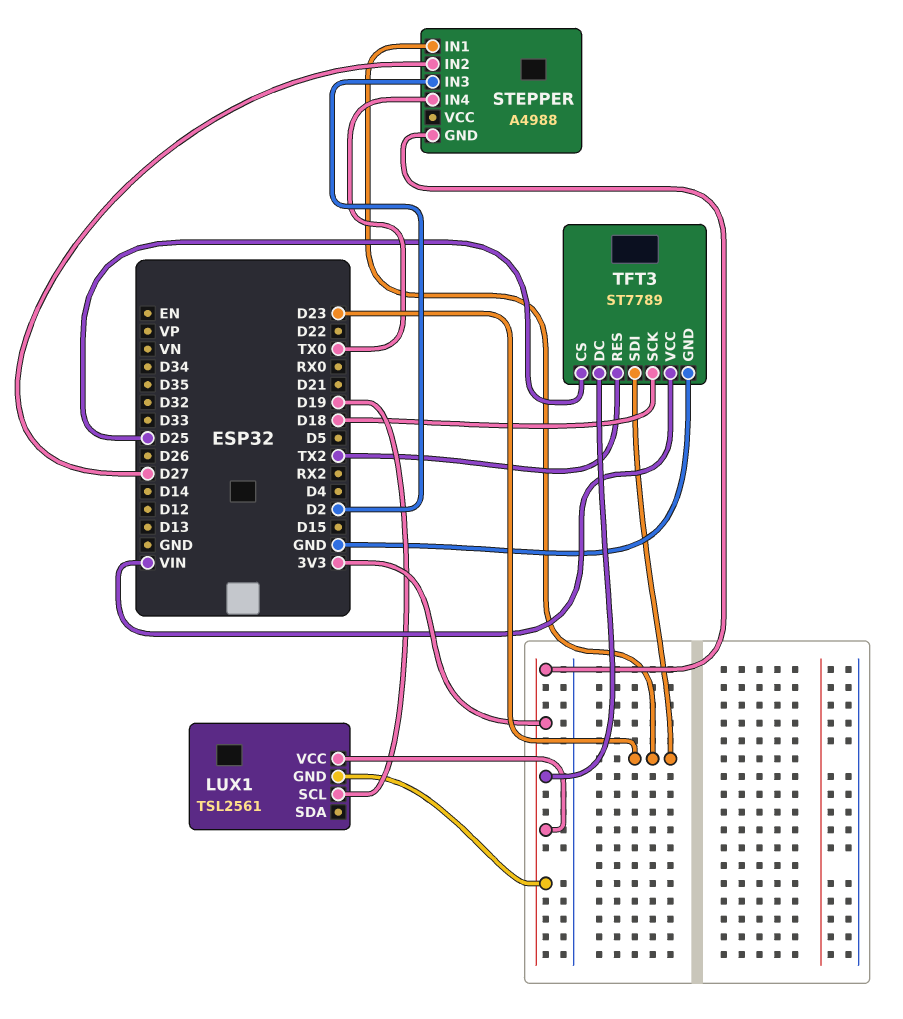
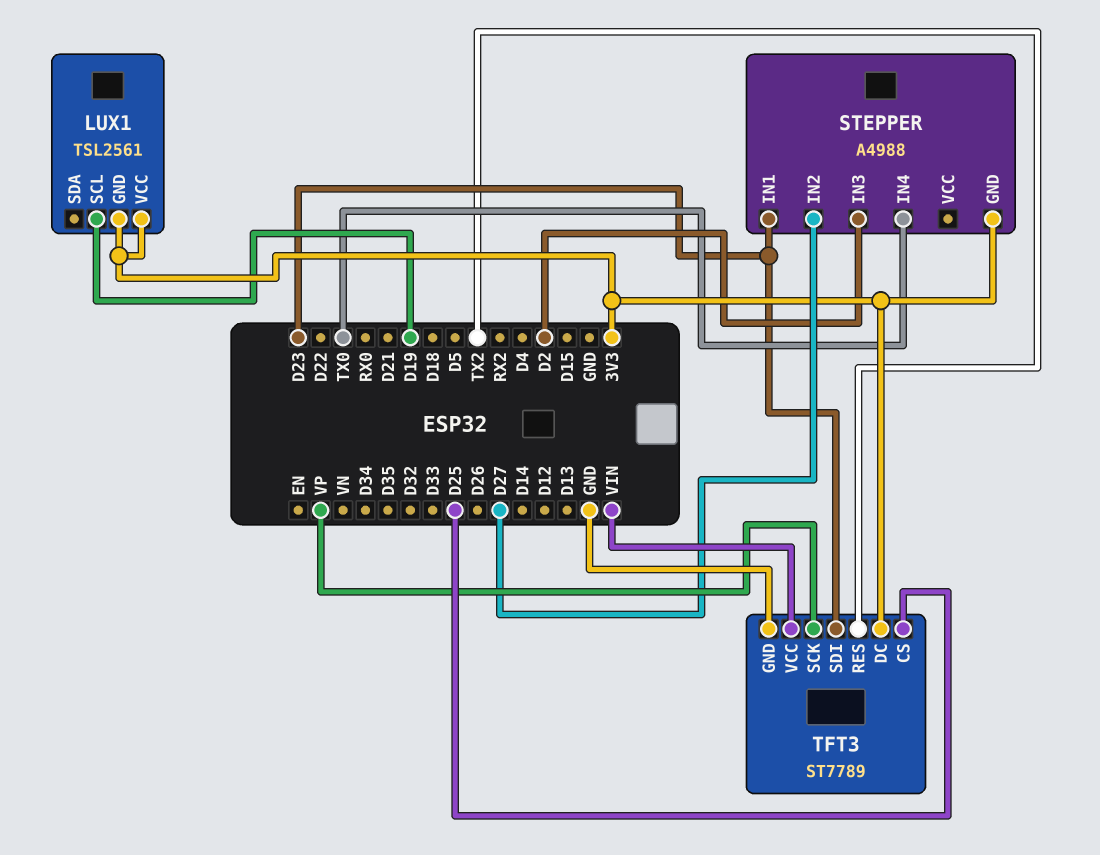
TFT3 pin SCK: D18 -> VP

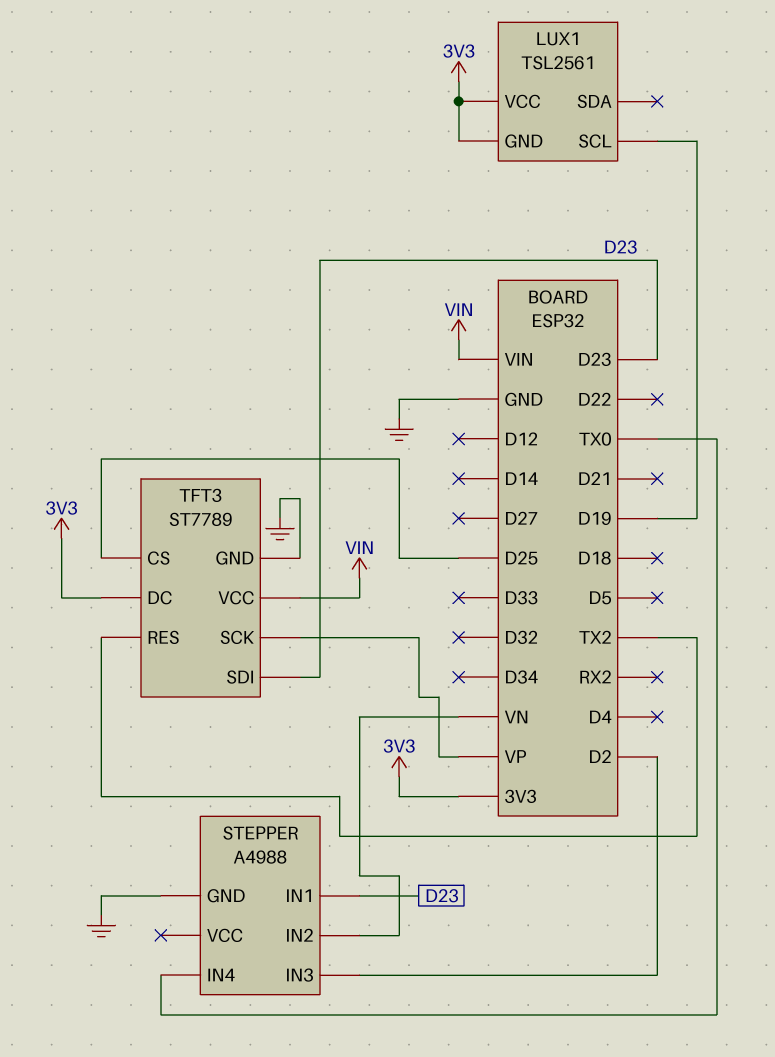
STEPPER pin GND: 3V3 -> GND
STEPPER pin IN2: D27 -> VN

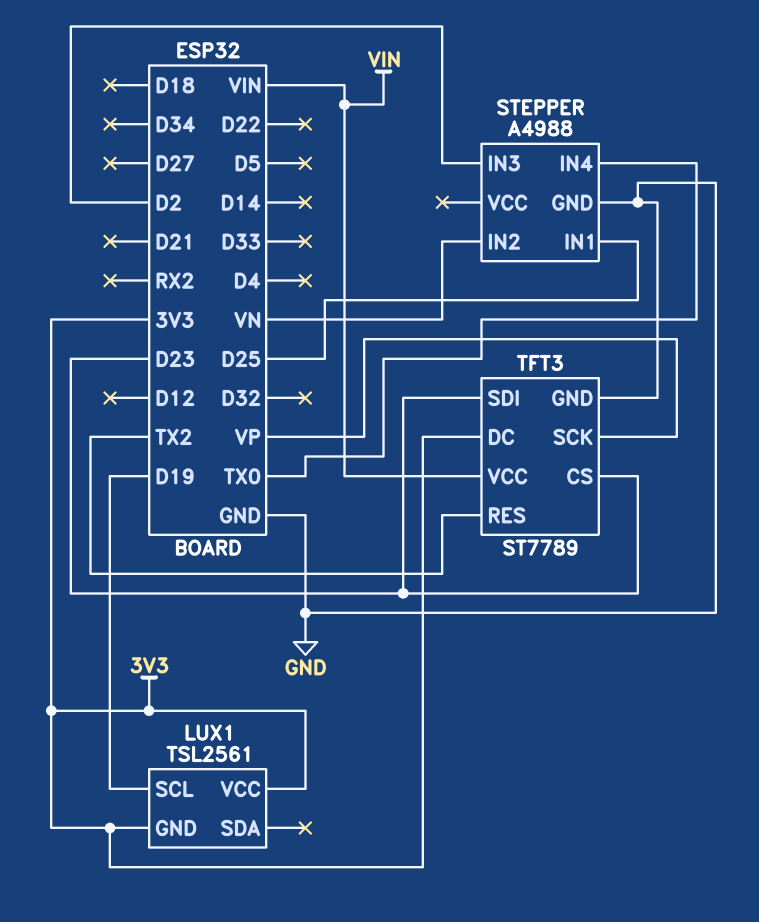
STEPPER pin IN1: D23 -> D25
TFT3 pin CS: D25 -> D23

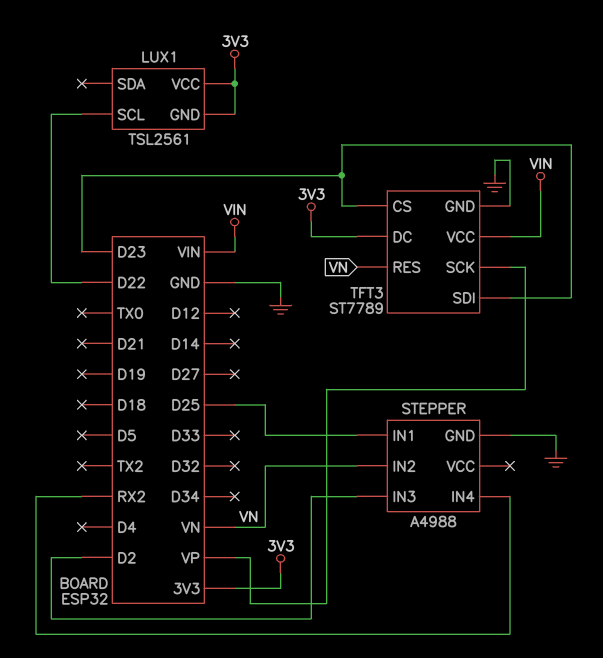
LUX1 pin SCL: D19 -> D22
STEPPER pin IN4: TX0 -> RX2
TFT3 pin RES: TX2 -> VN

